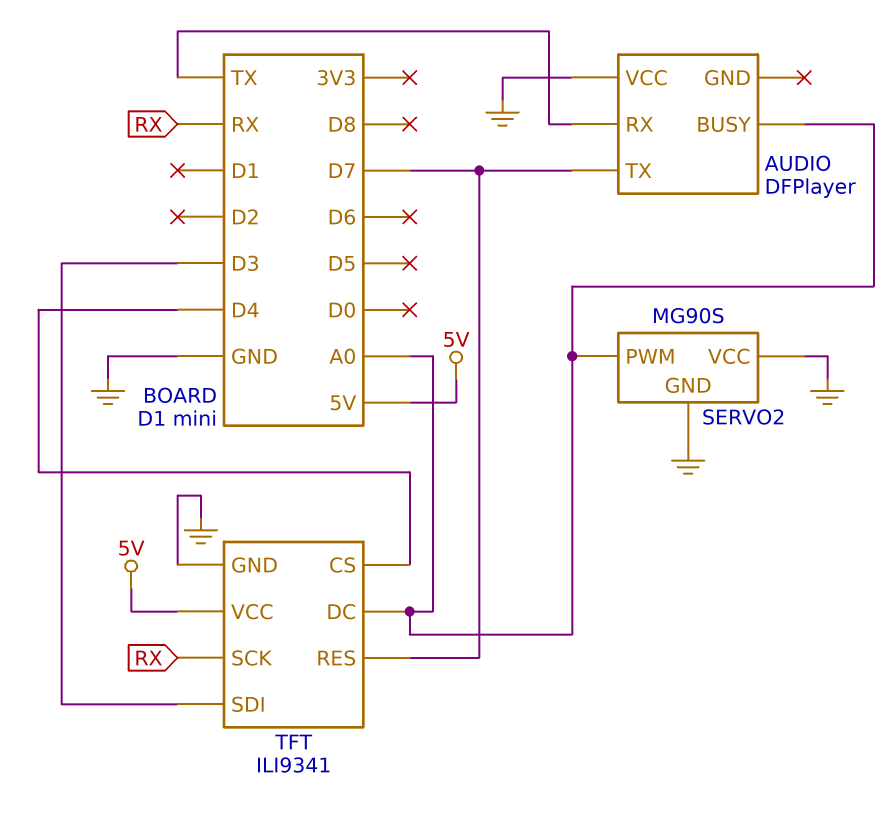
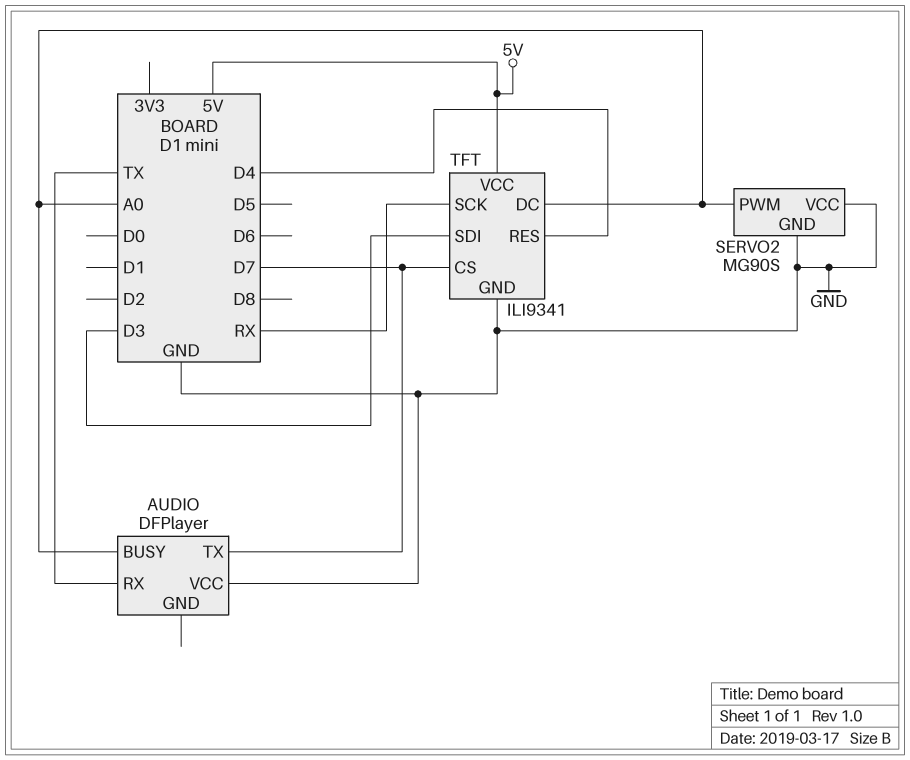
TFT pin CS: D4 -> D7
TFT pin RES: D7 -> D4

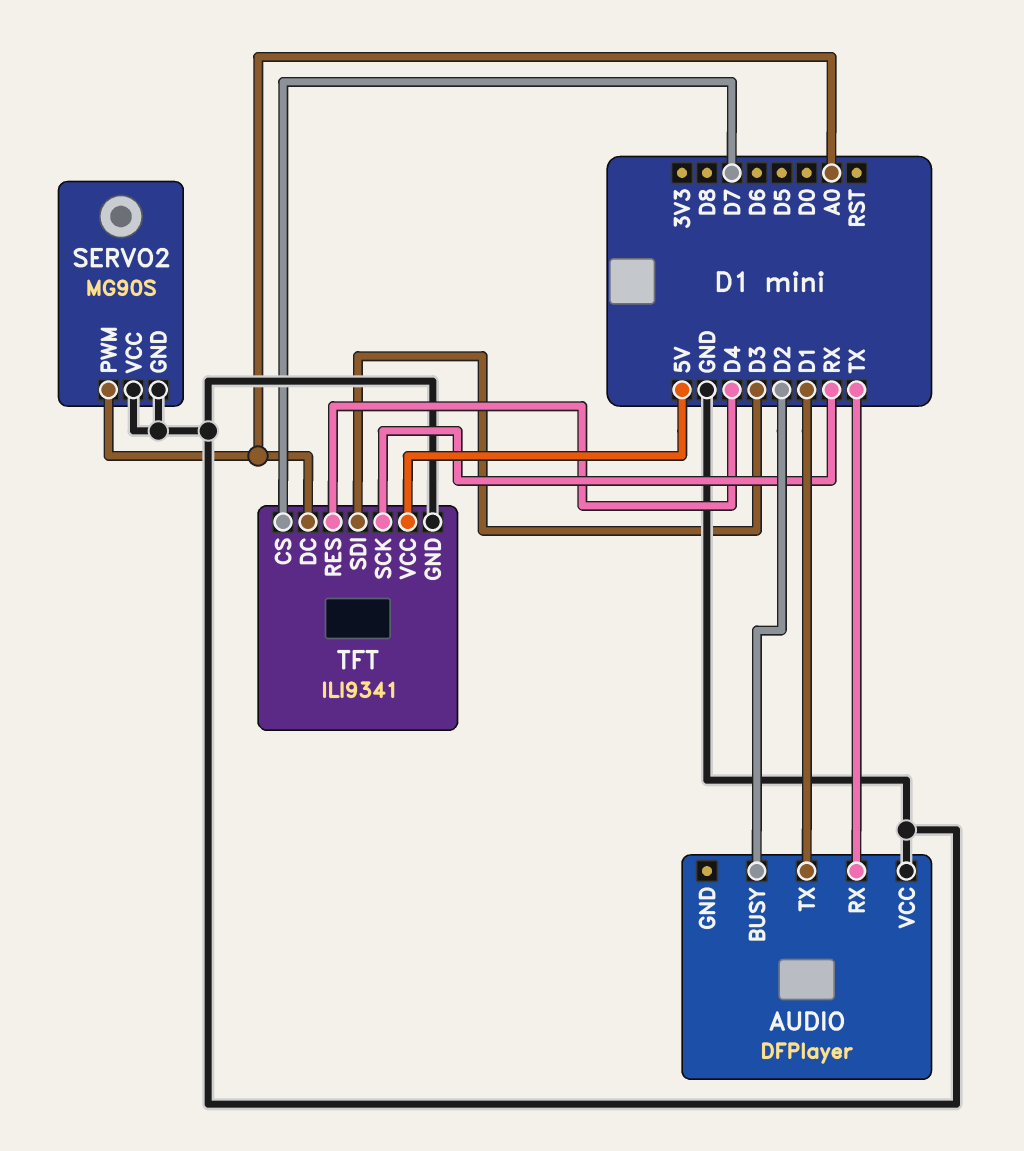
AUDIO pin BUSY: A0 -> D2
AUDIO pin TX: D7 -> D1

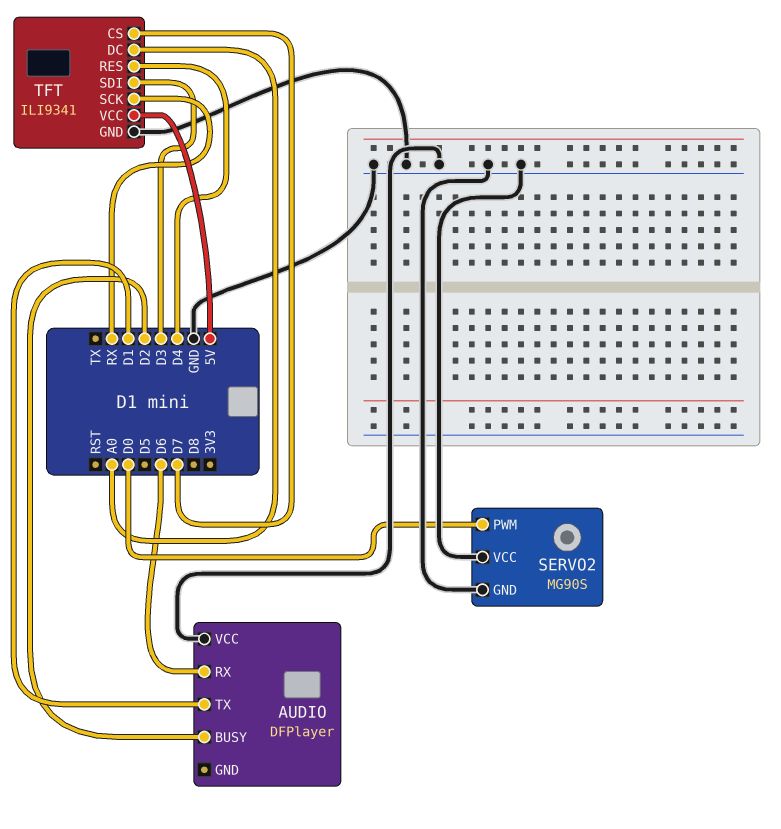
AUDIO pin RX: TX -> D6
SERVO2 pin PWM: A0 -> D0

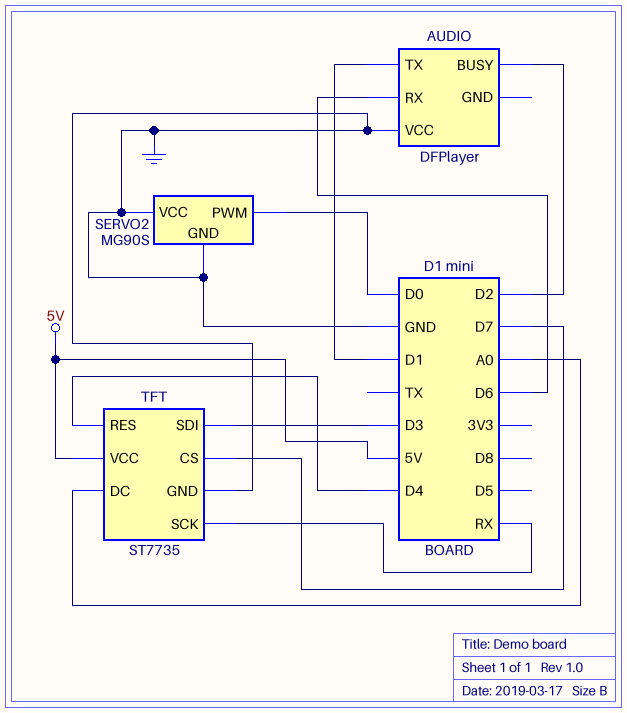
TFT: ILI9341 -> ST7735

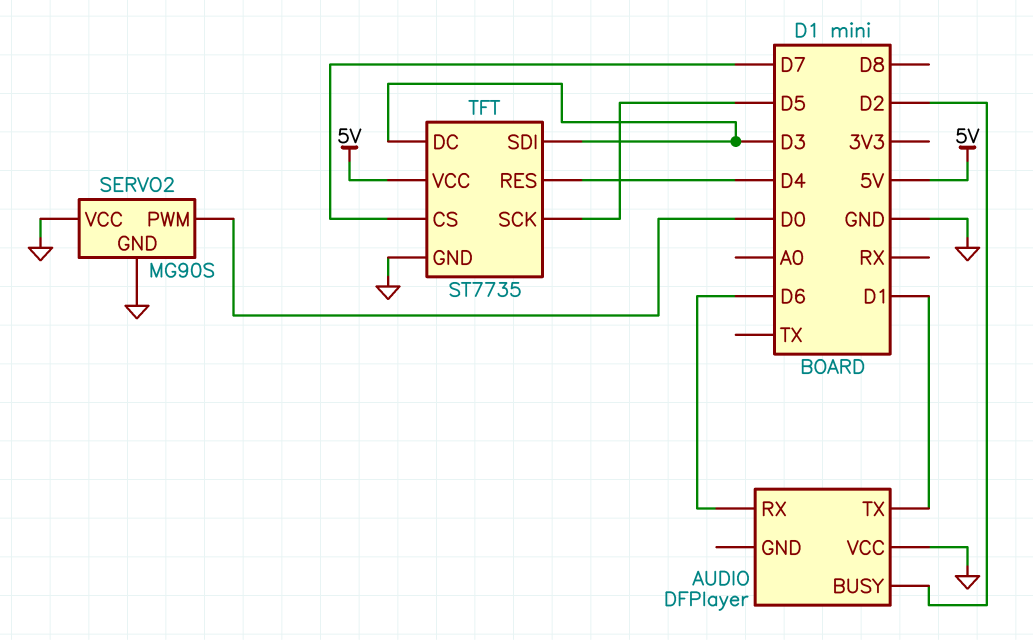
TFT pin DC: A0 -> D3
TFT pin SCK: RX -> D5

